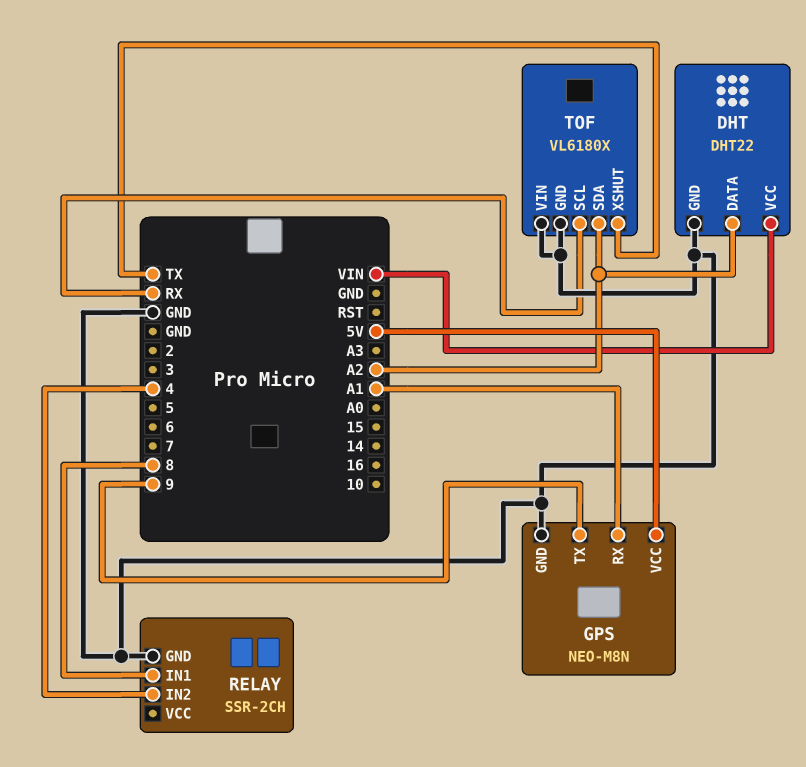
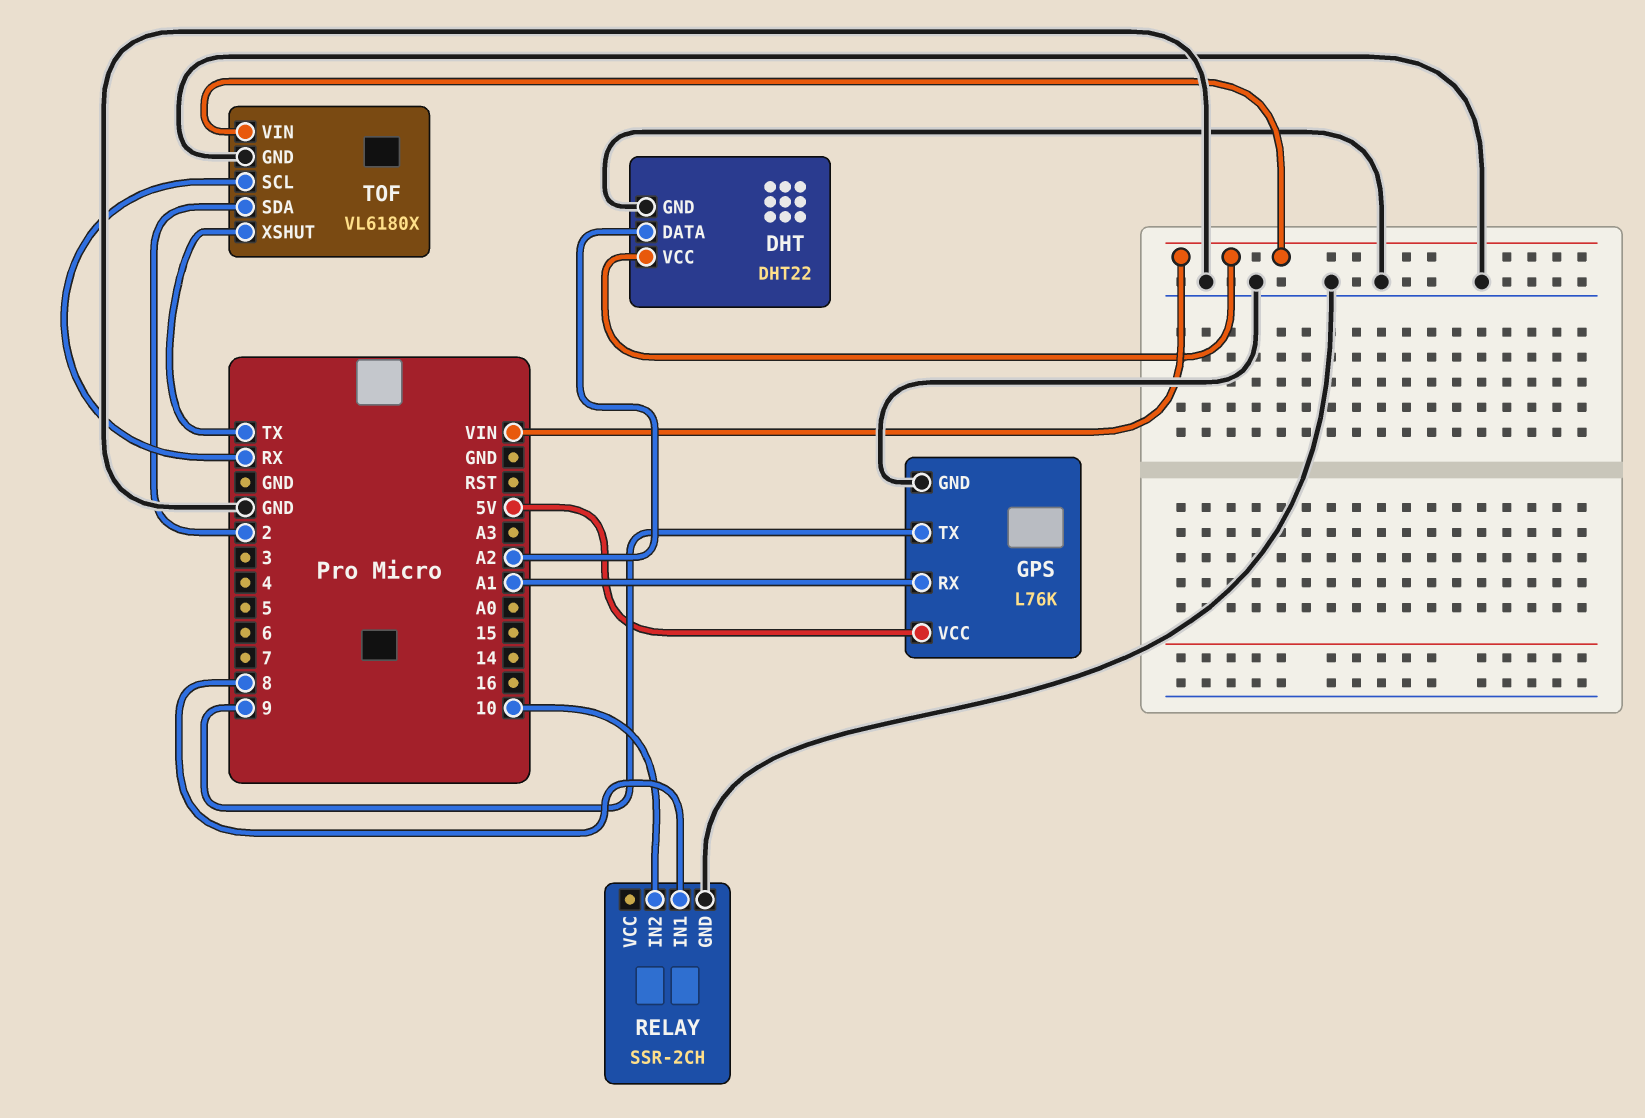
GPS: NEO-M8N -> L76K
RELAY pin IN2: 4 -> 10
TOF pin SDA: A2 -> 2
TOF pin VIN: GND -> VIN

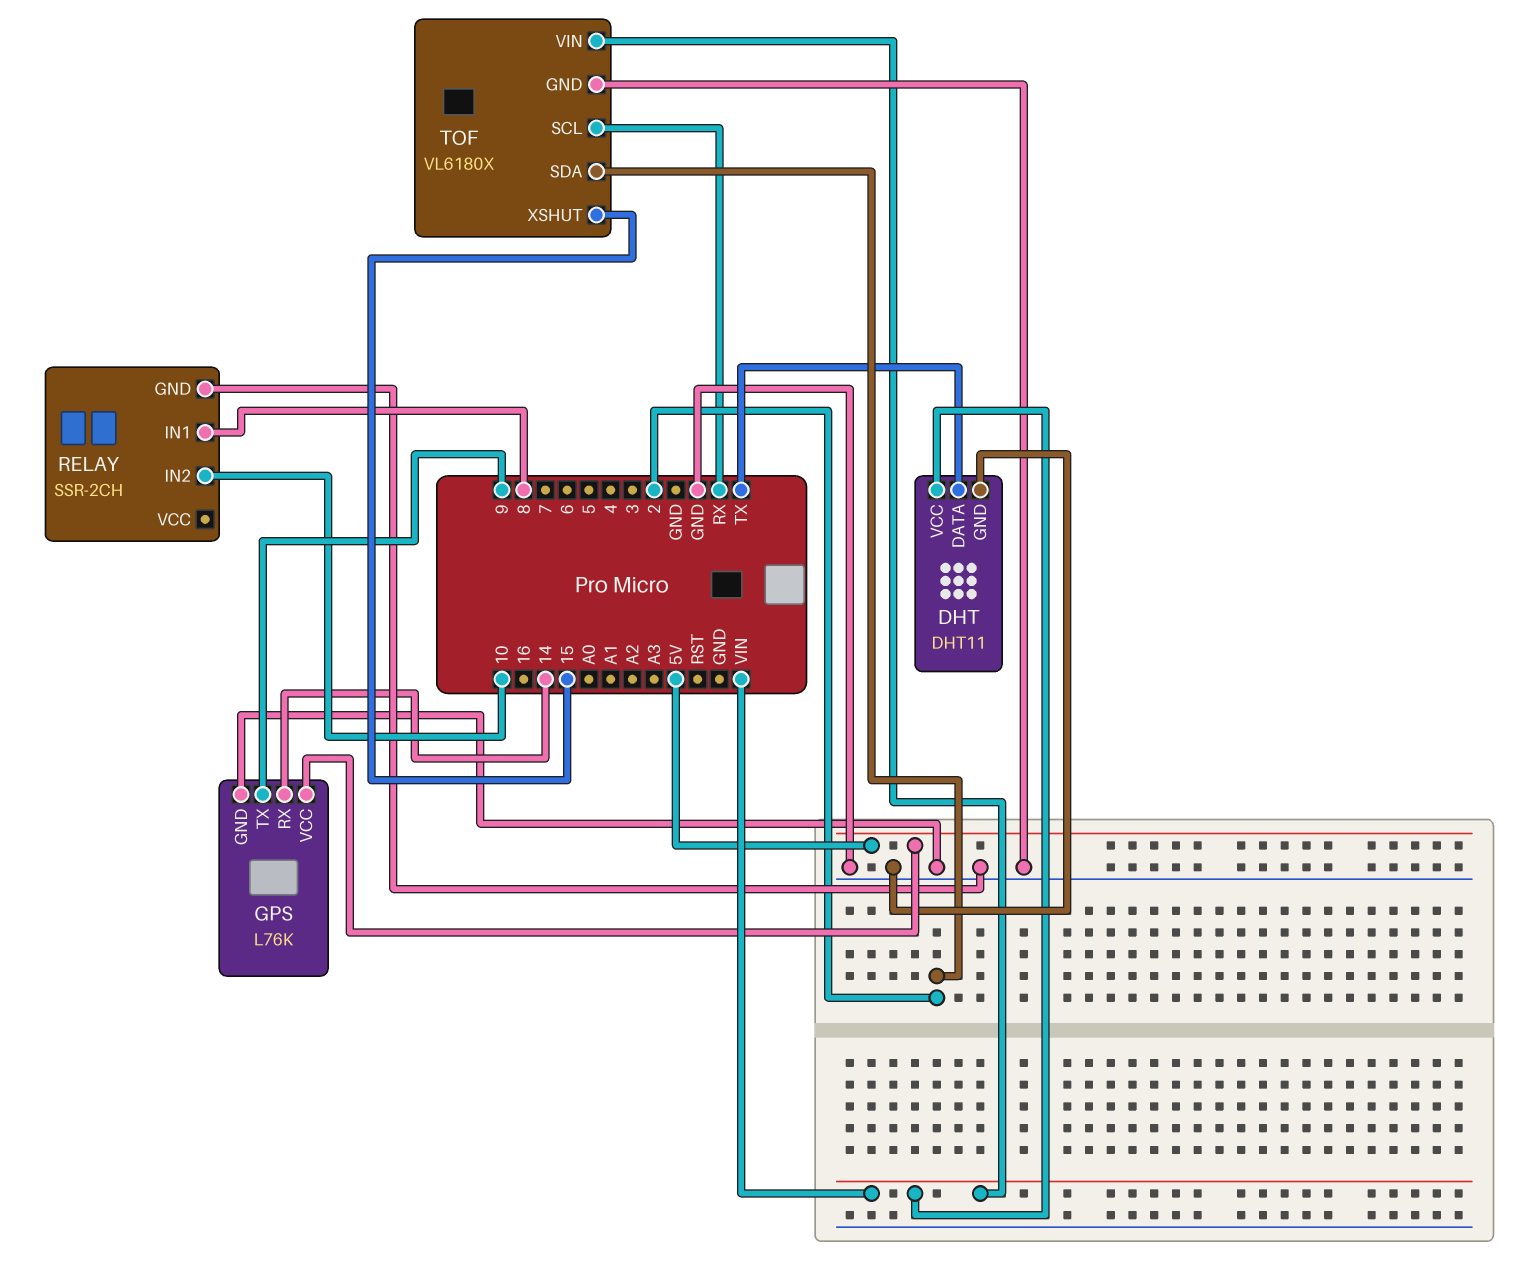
DHT: DHT22 -> DHT11
DHT pin DATA: A2 -> TX
GPS pin RX: A1 -> 14
TOF pin XSHUT: TX -> 15

